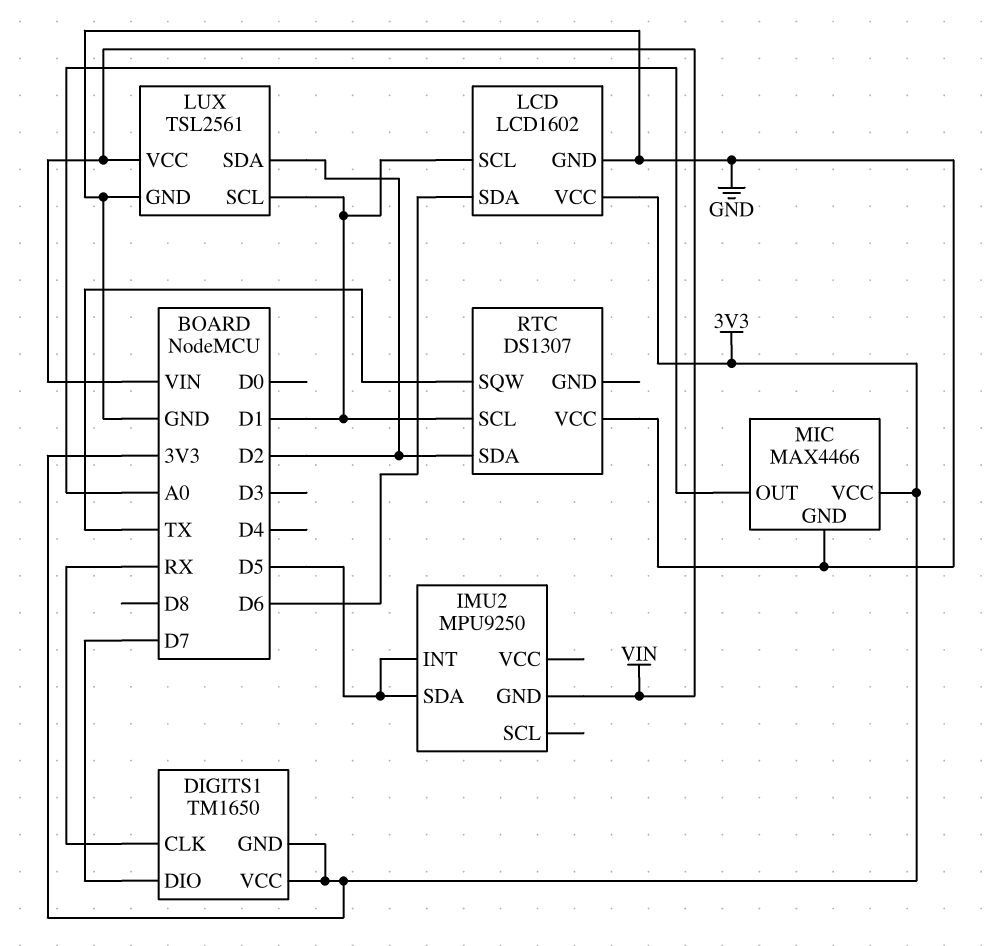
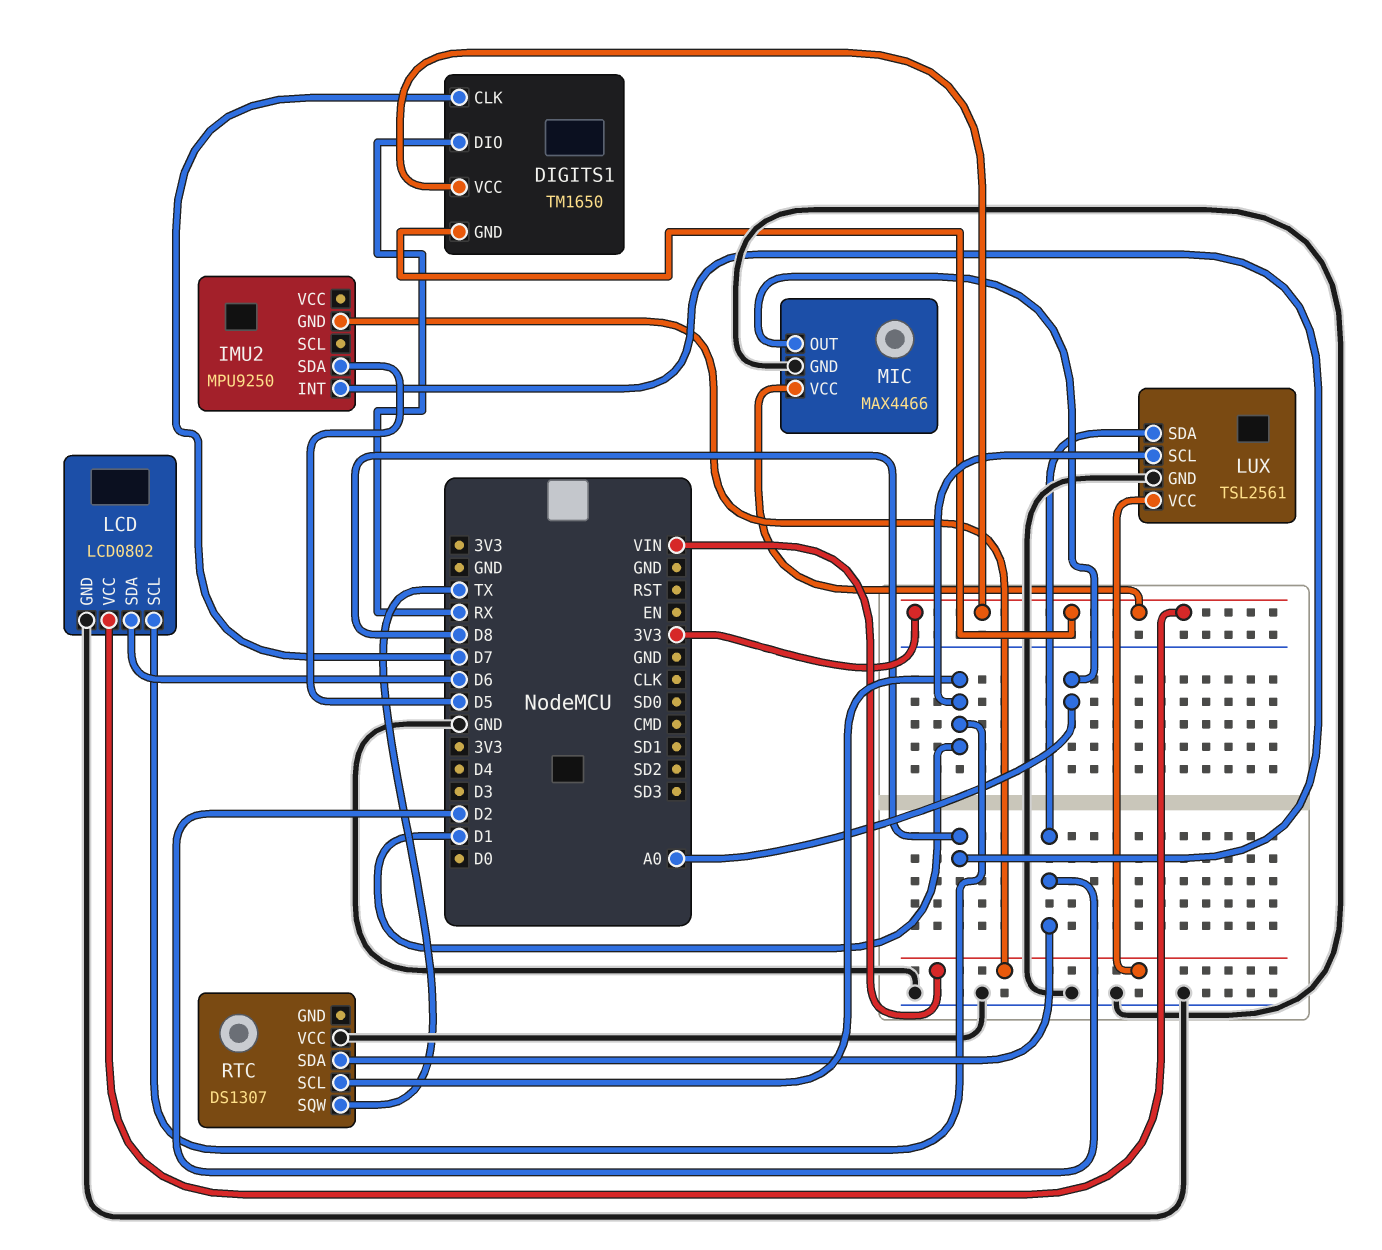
DIGITS1 pin CLK: RX -> D7
DIGITS1 pin DIO: D7 -> RX
IMU2 pin INT: D5 -> D8
LCD: LCD1602 -> LCD0802

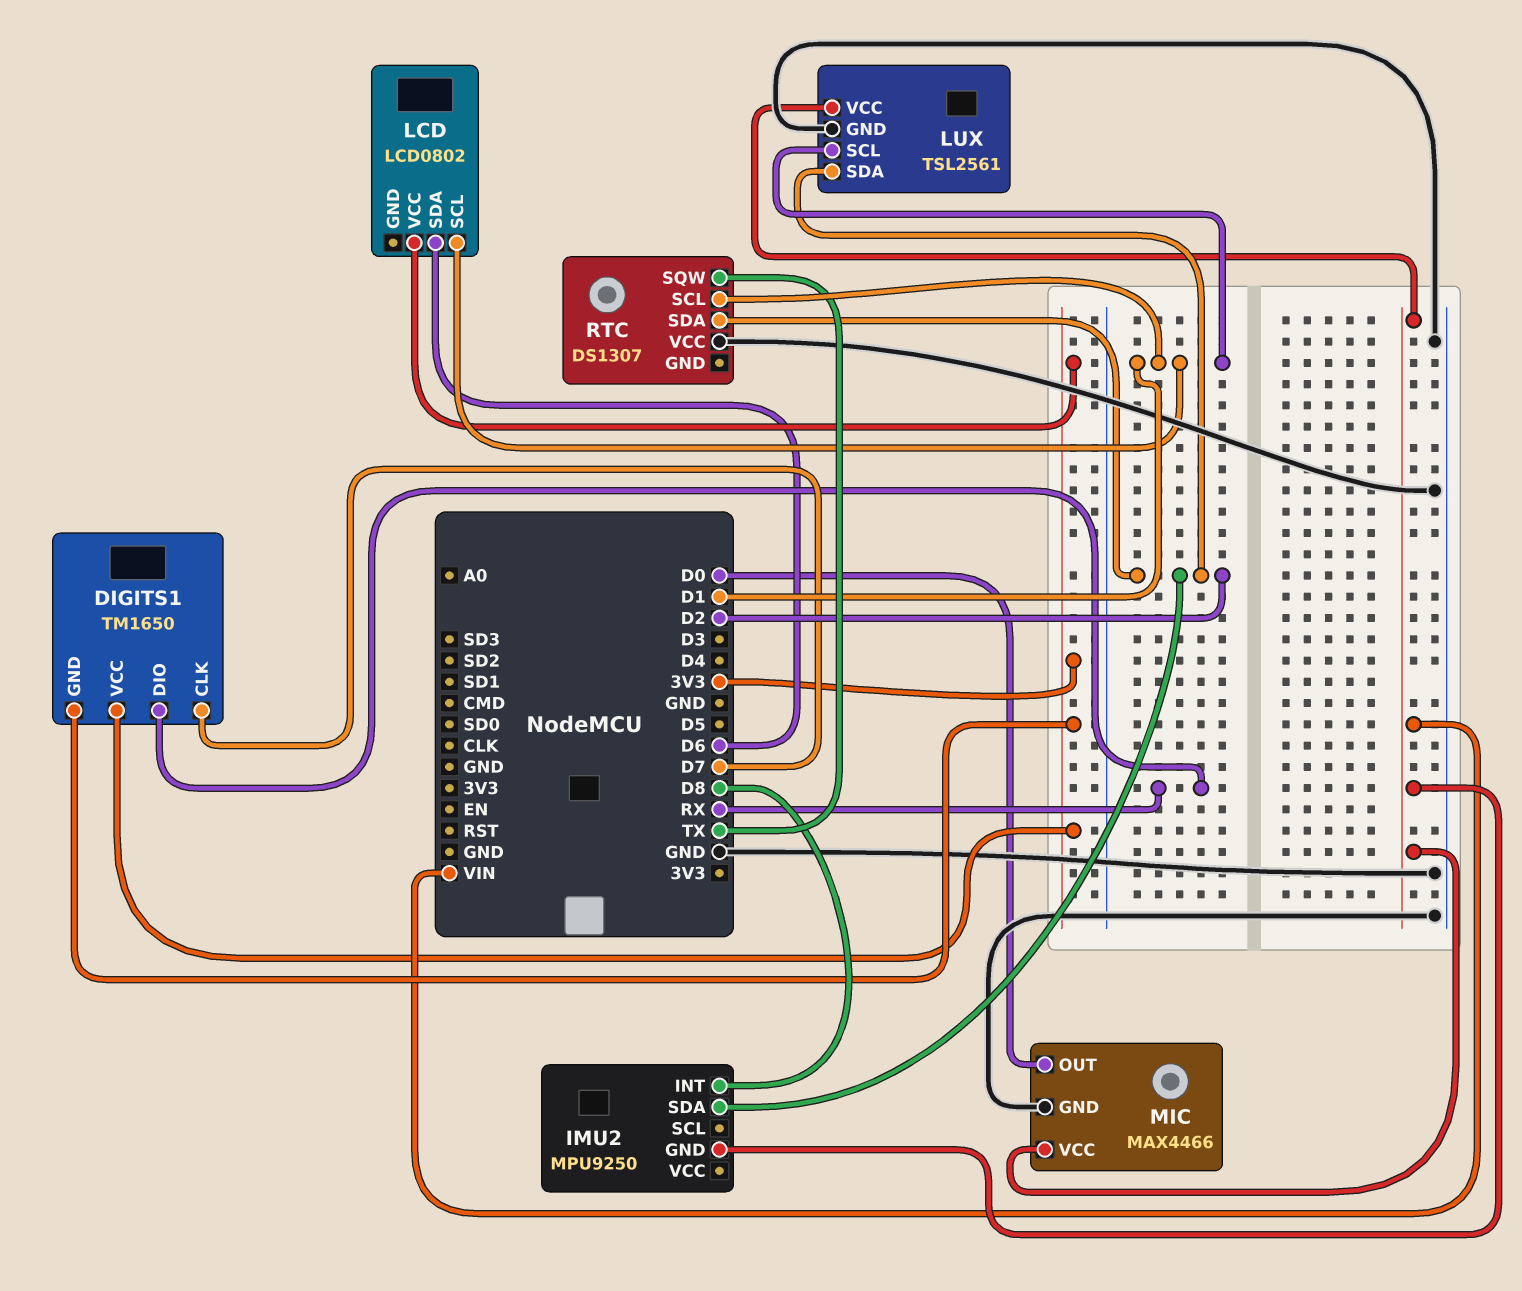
IMU2 pin SDA: D5 -> D2
LCD pin GND: GND -> none
MIC pin OUT: A0 -> D0
MIC pin VCC: 3V3 -> VIN

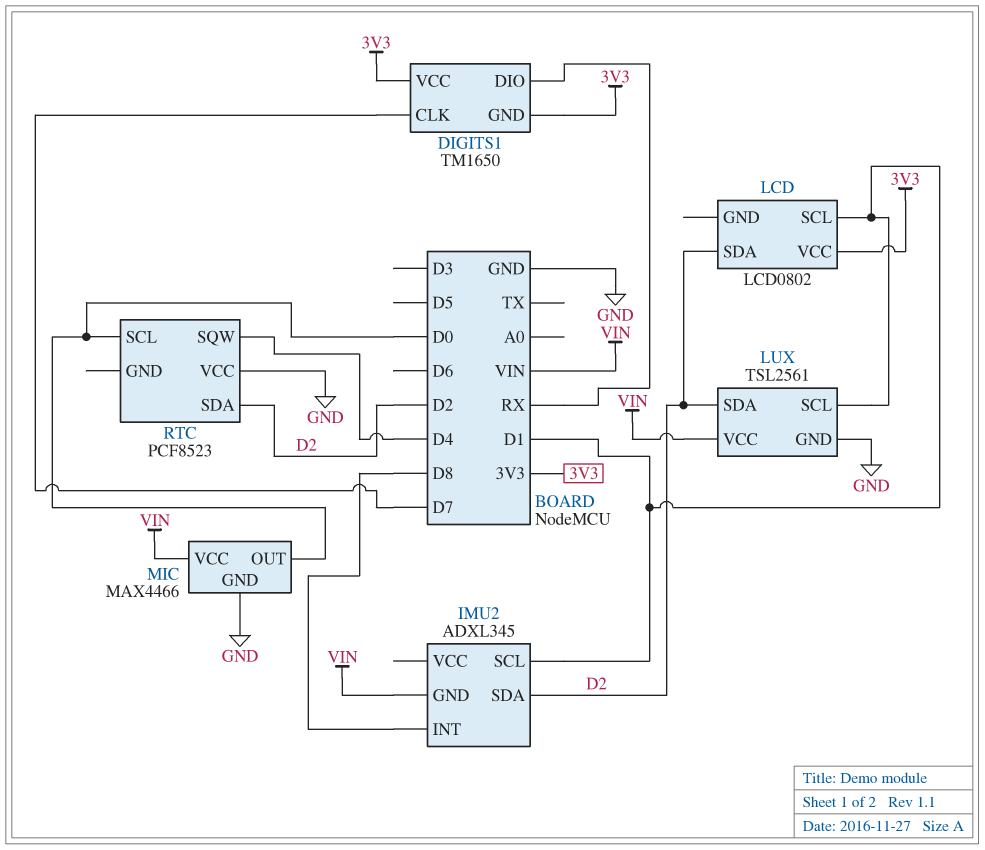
IMU2: MPU9250 -> ADXL345
IMU2 pin SCL: none -> D1
LCD pin SDA: D6 -> D2
RTC: DS1307 -> PCF8523
RTC pin SCL: D1 -> D0
RTC pin SQW: TX -> D4

